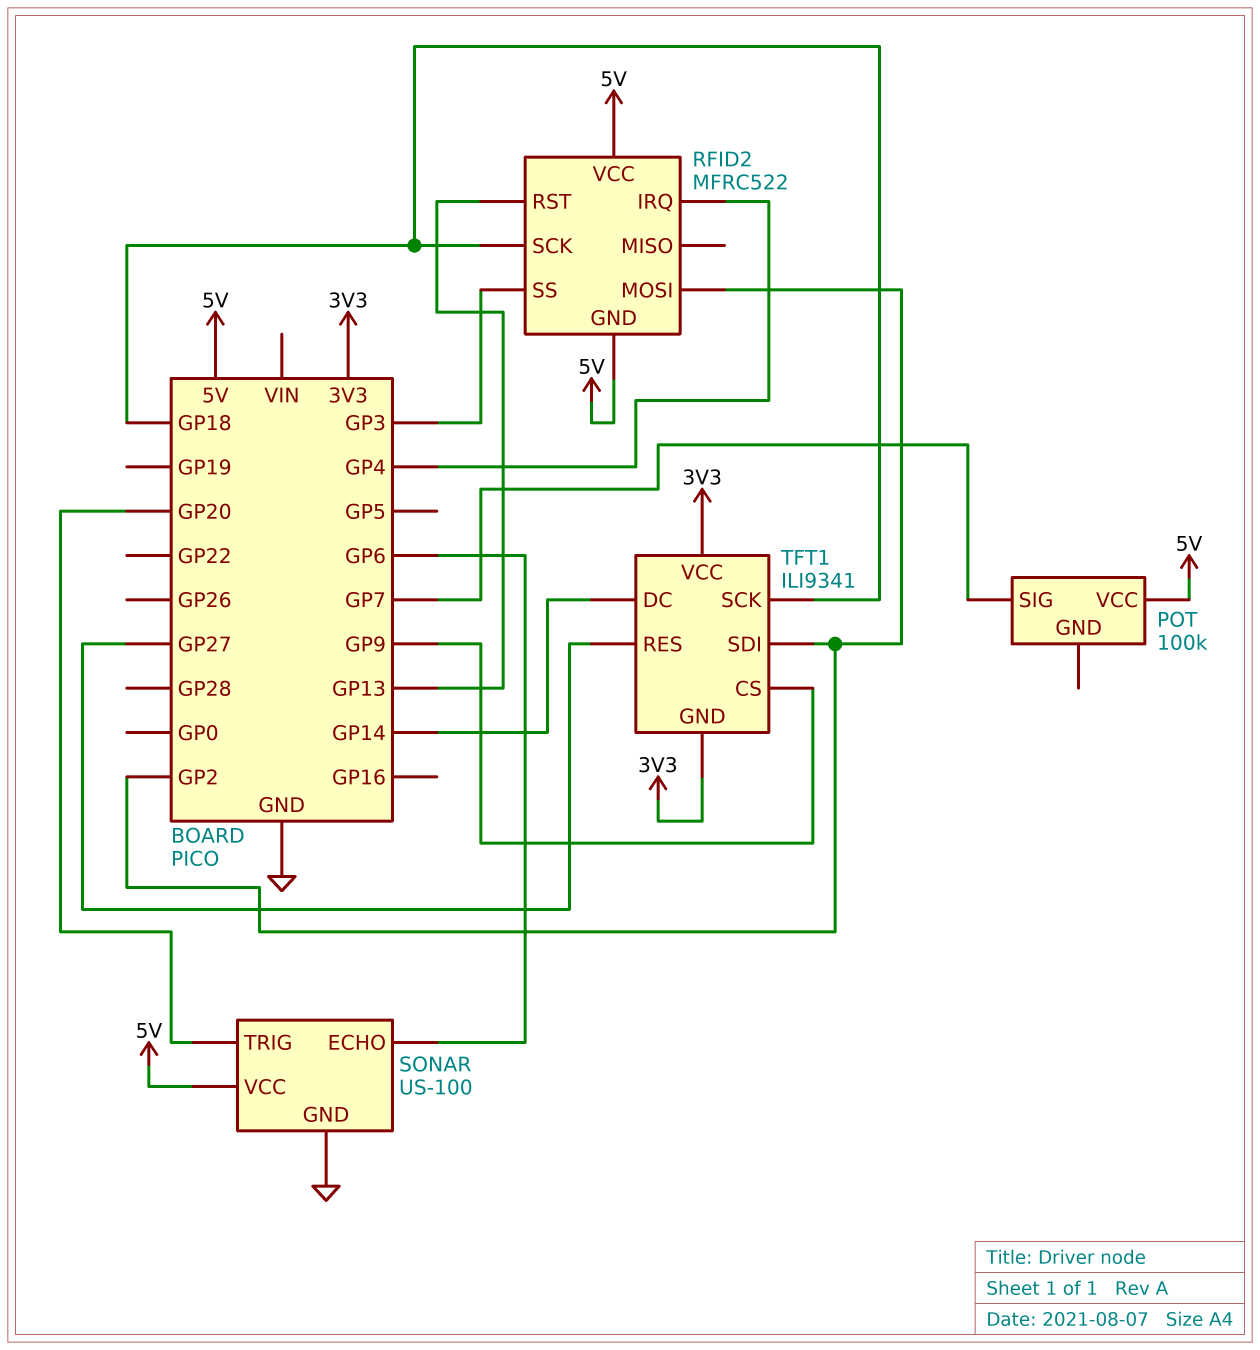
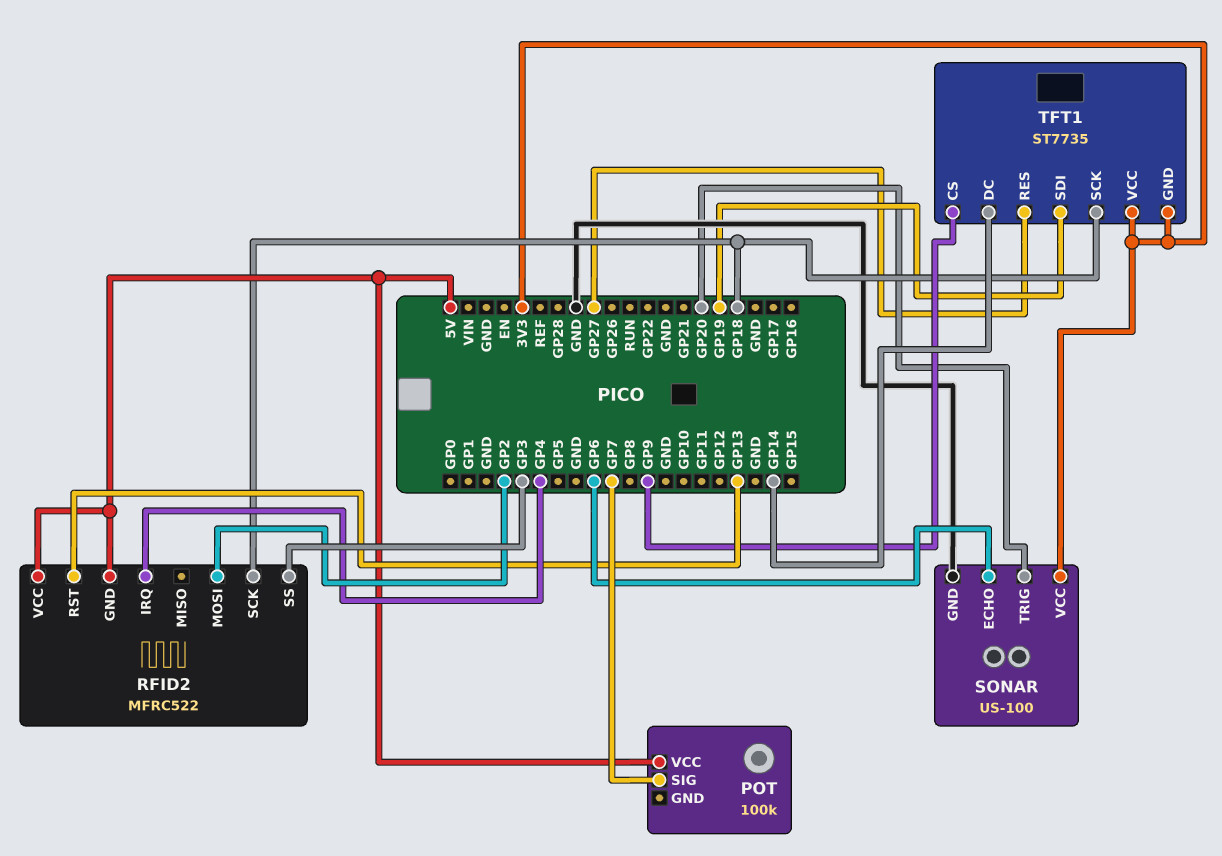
SONAR pin VCC: 5V -> 3V3
TFT1: ILI9341 -> ST7735
TFT1 pin SDI: GP2 -> GP19

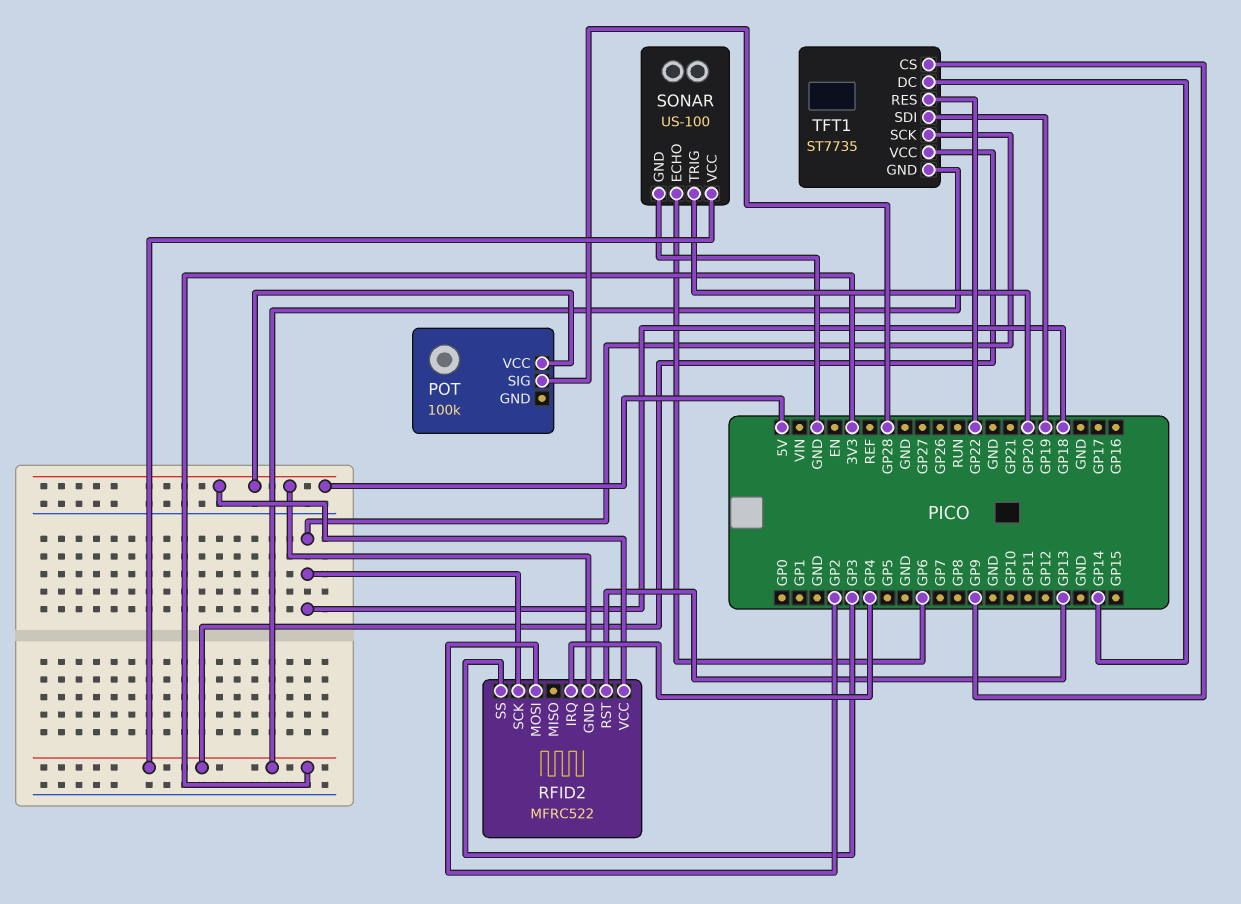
POT pin SIG: GP7 -> GP28
TFT1 pin RES: GP27 -> GP22

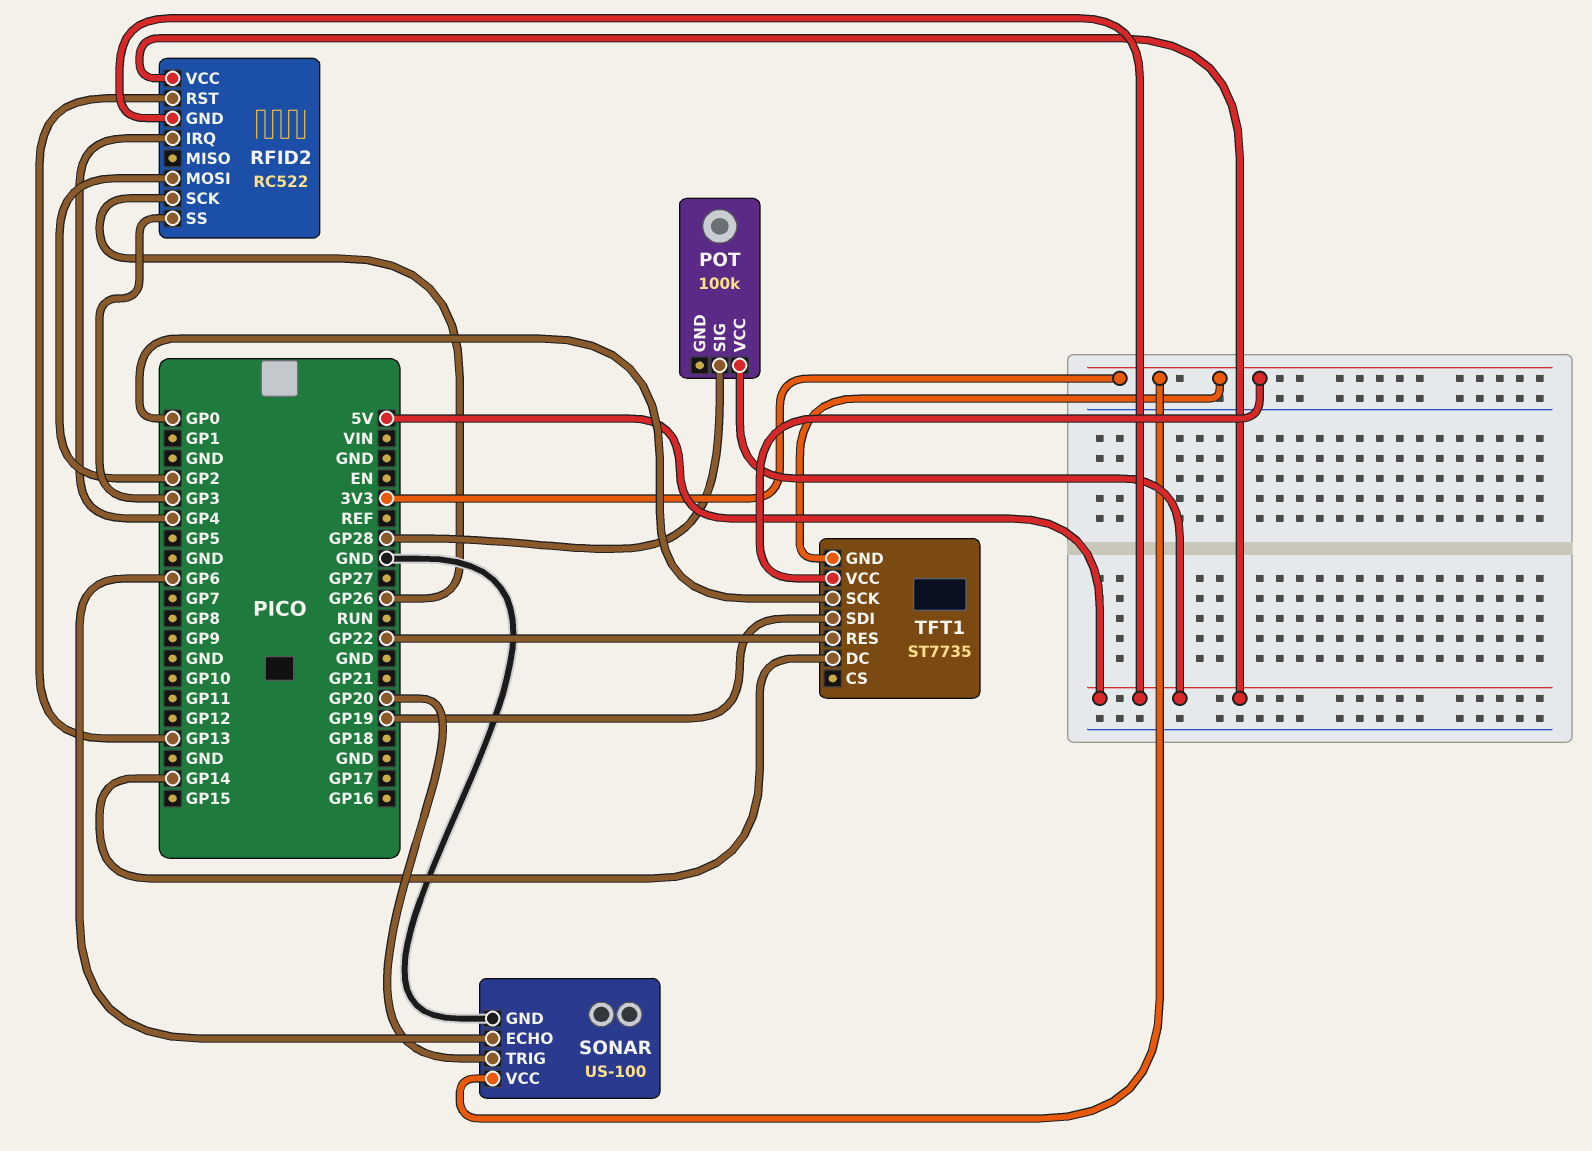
RFID2: MFRC522 -> RC522
RFID2 pin SCK: GP18 -> GP26
TFT1 pin CS: GP9 -> none
TFT1 pin SCK: GP18 -> GP0

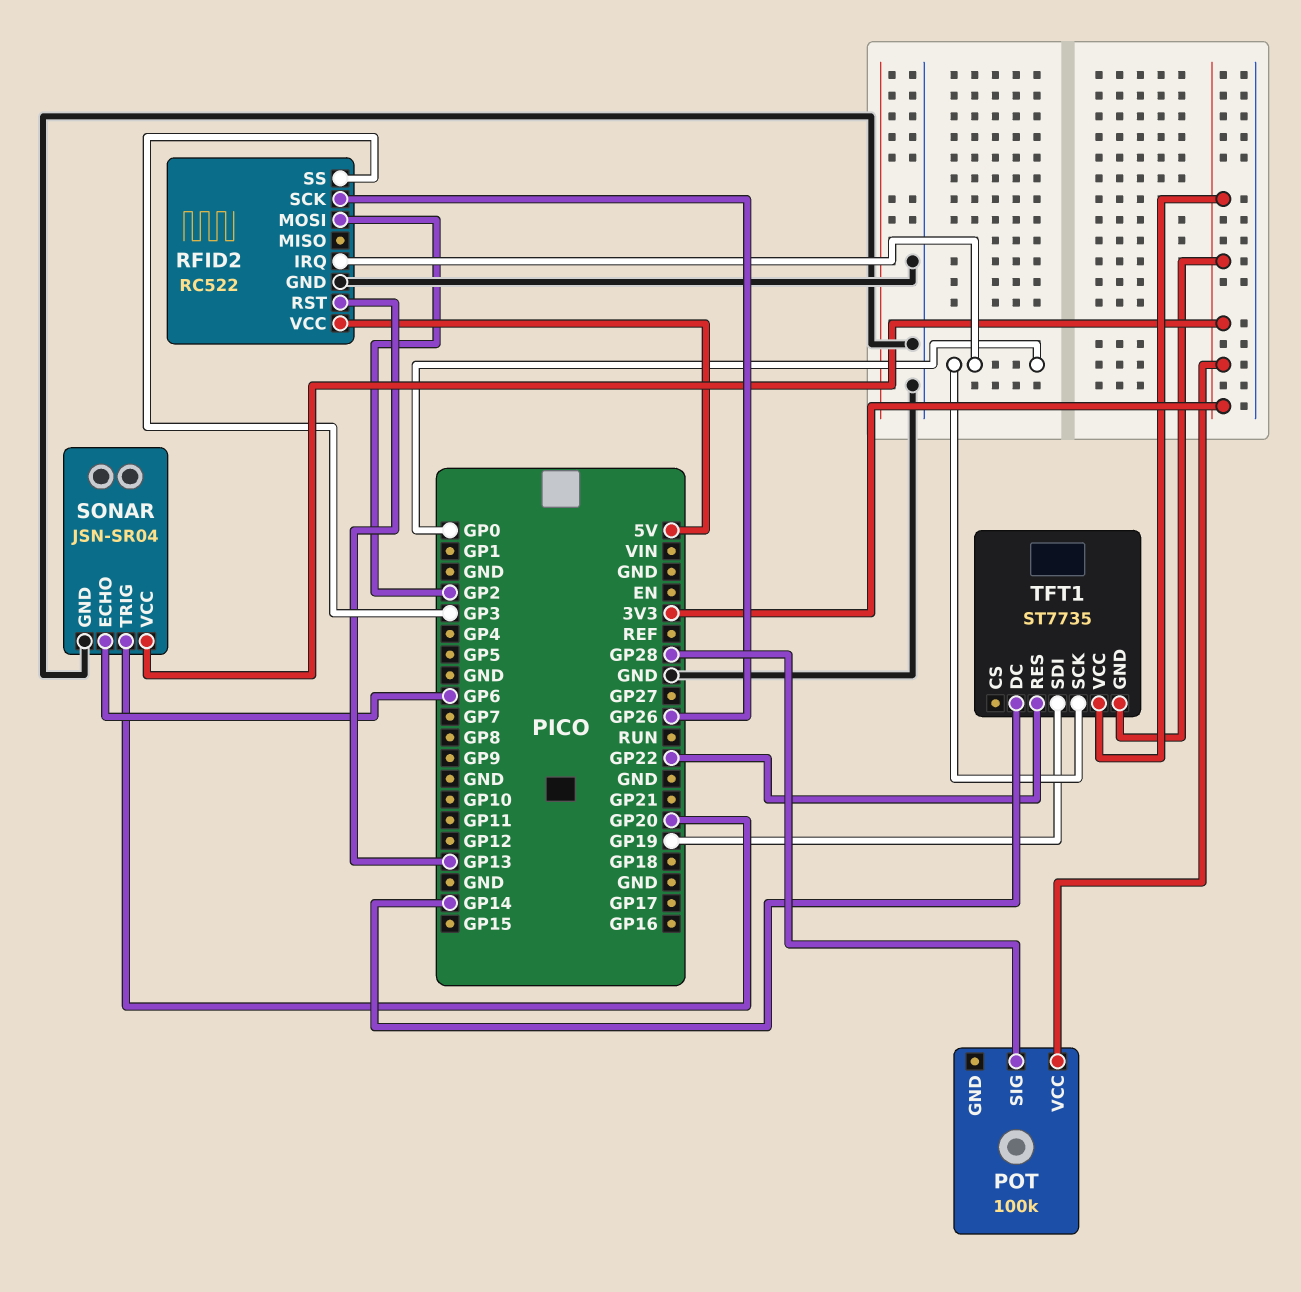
POT pin VCC: 5V -> 3V3
RFID2 pin GND: 5V -> GND
RFID2 pin IRQ: GP4 -> GP0
SONAR: US-100 -> JSN-SR04

